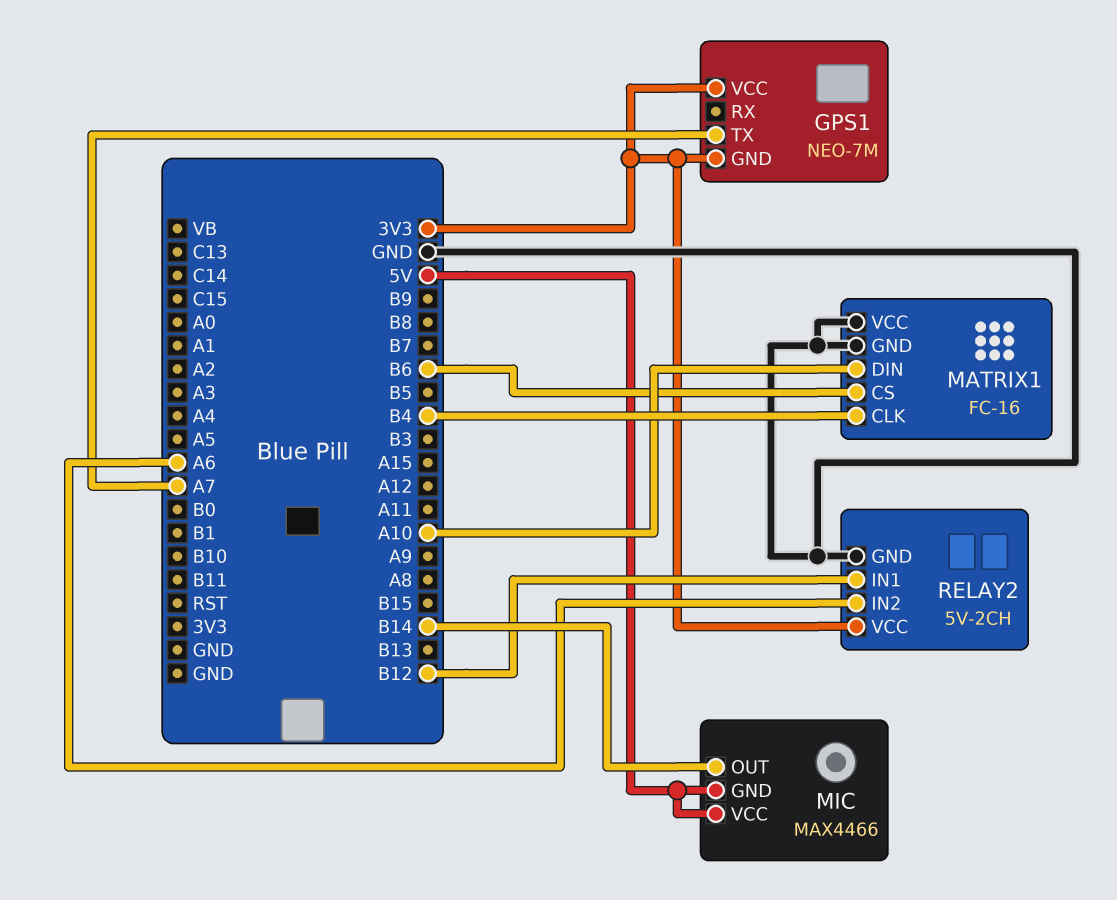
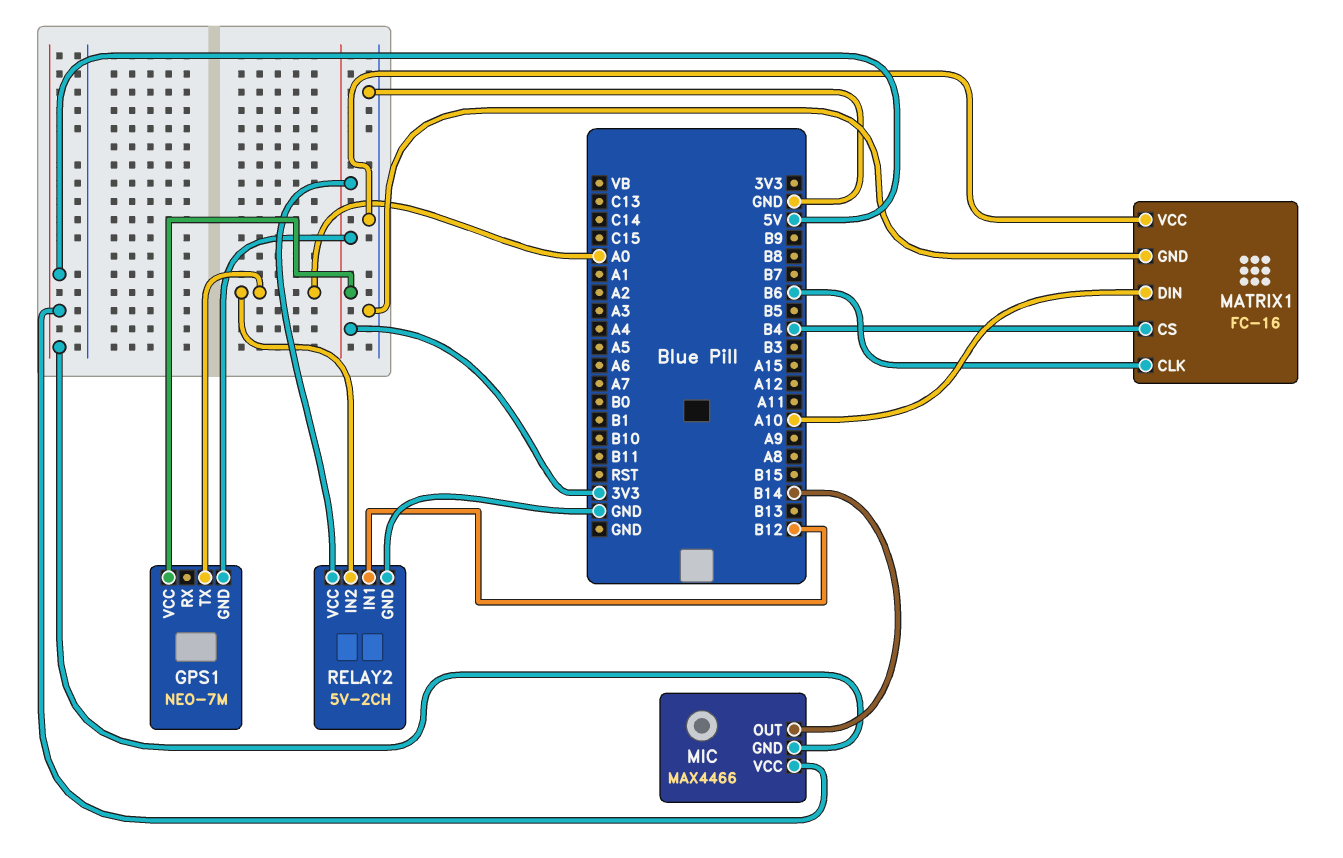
GPS1 pin TX: A7 -> A0
MATRIX1 pin CLK: B4 -> B6
MATRIX1 pin CS: B6 -> B4
RELAY2 pin IN2: A6 -> A0

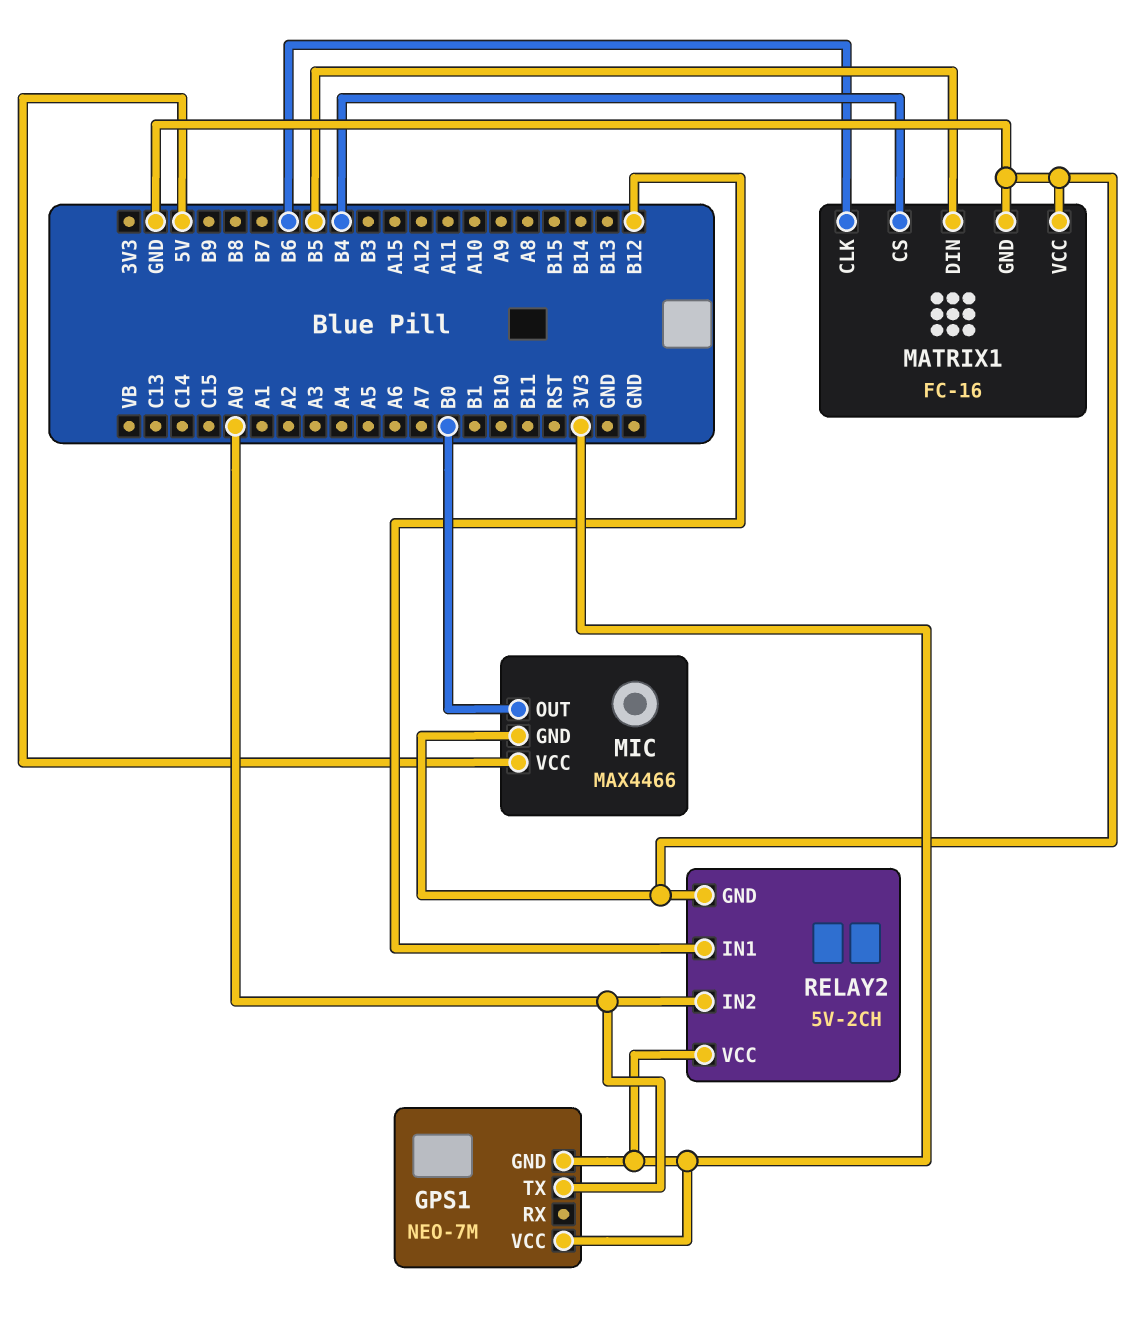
MATRIX1 pin DIN: A10 -> B5
MIC pin GND: 5V -> GND
MIC pin OUT: B14 -> B0

